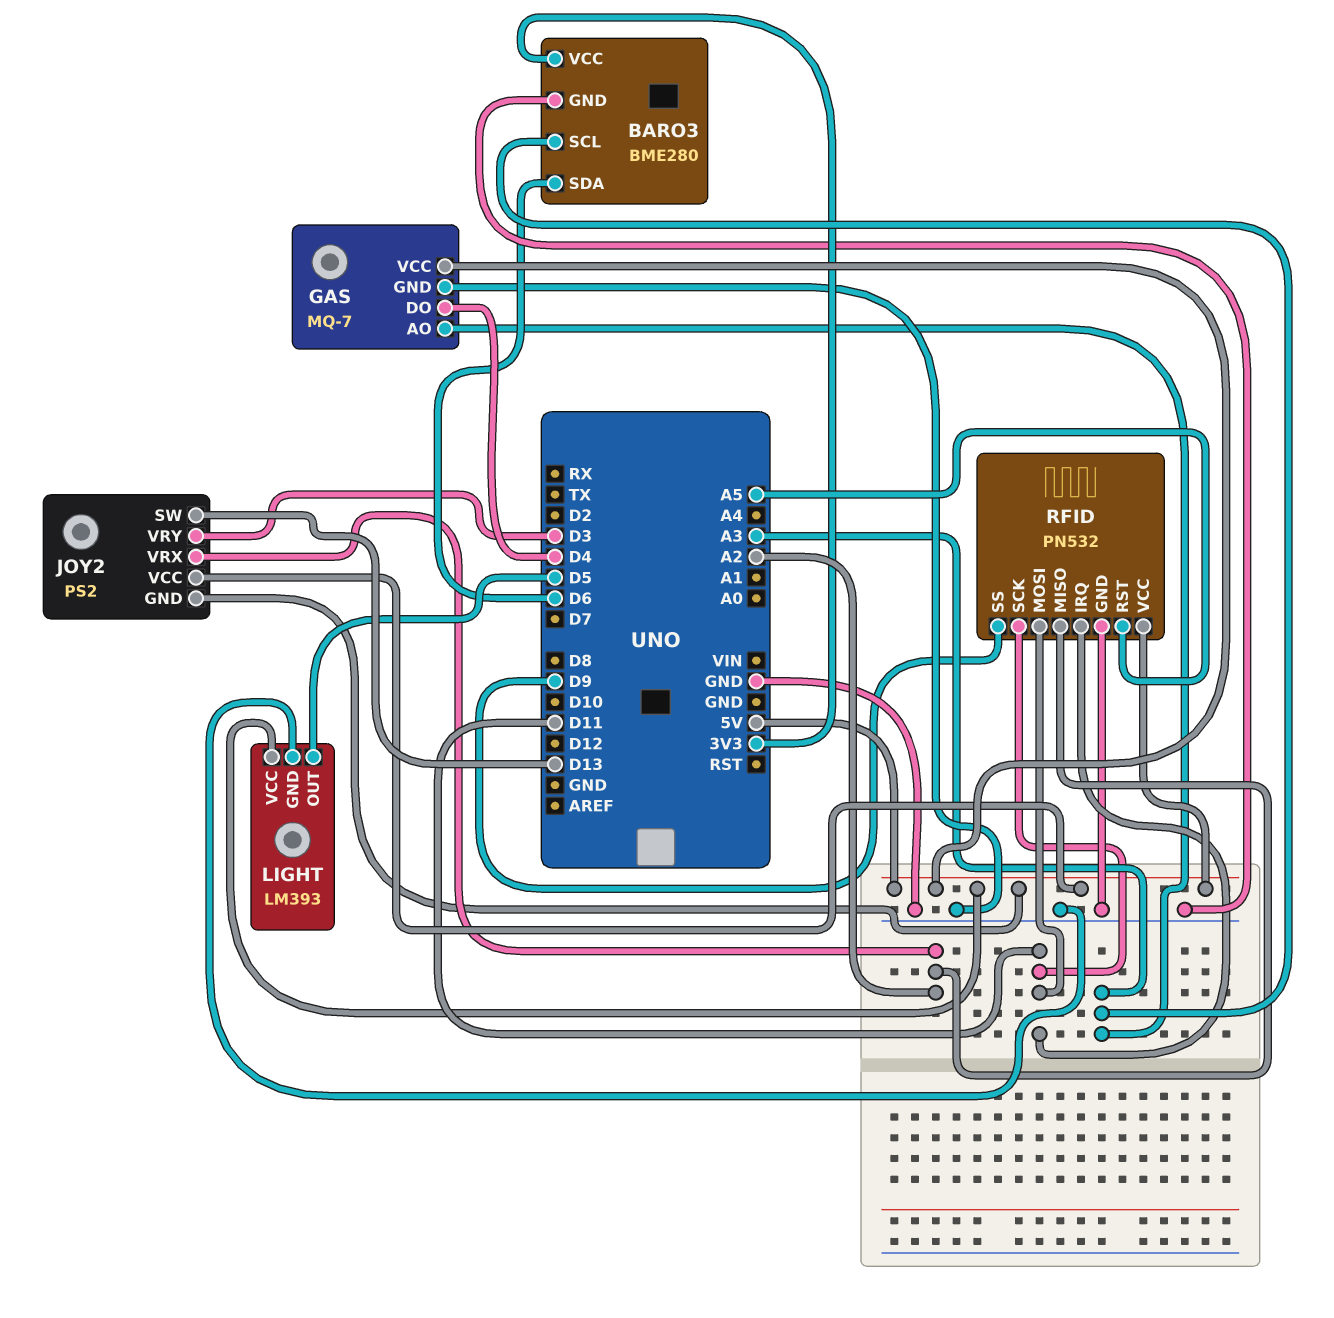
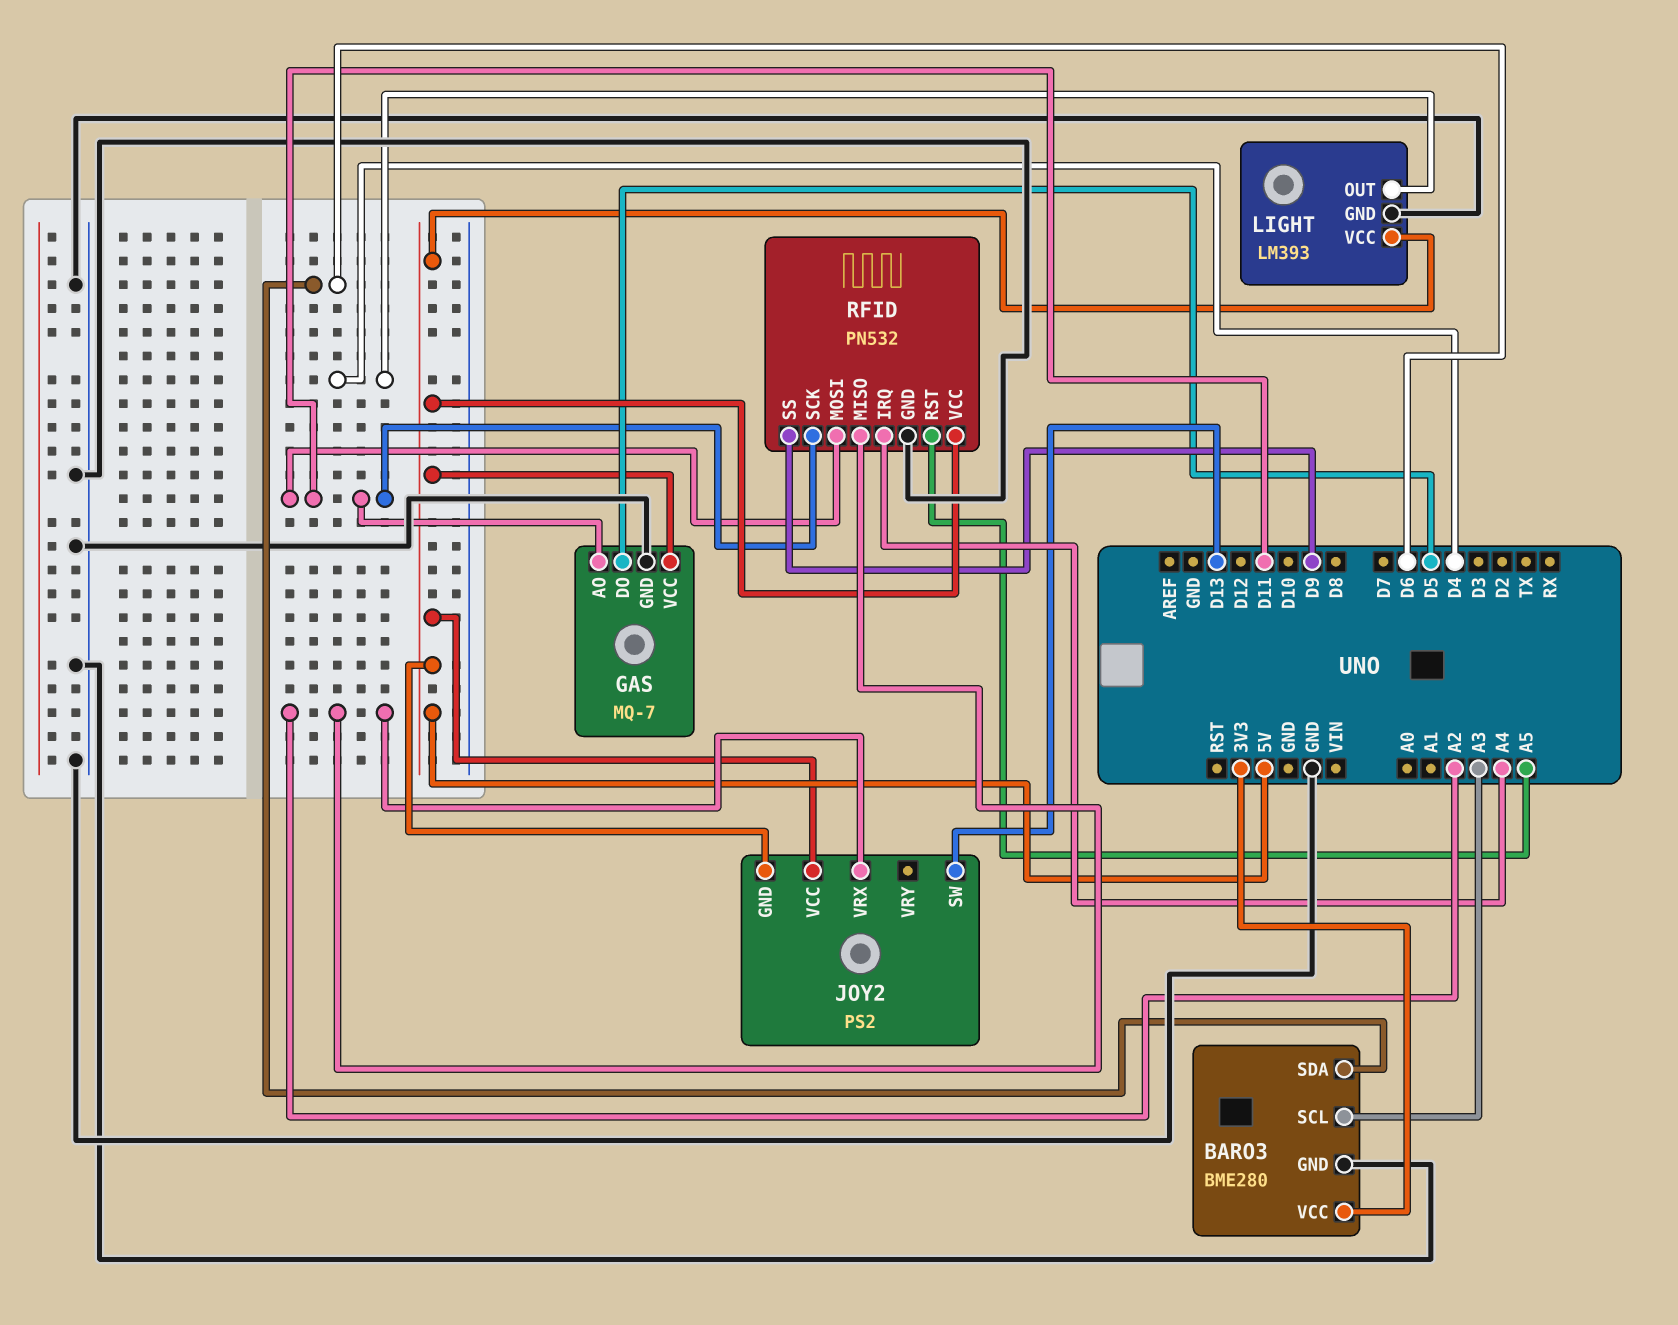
GAS pin AO: A3 -> D11
GAS pin DO: D4 -> D5
JOY2 pin VRY: D3 -> none
LIGHT pin OUT: D5 -> D4
RFID pin IRQ: D11 -> A4

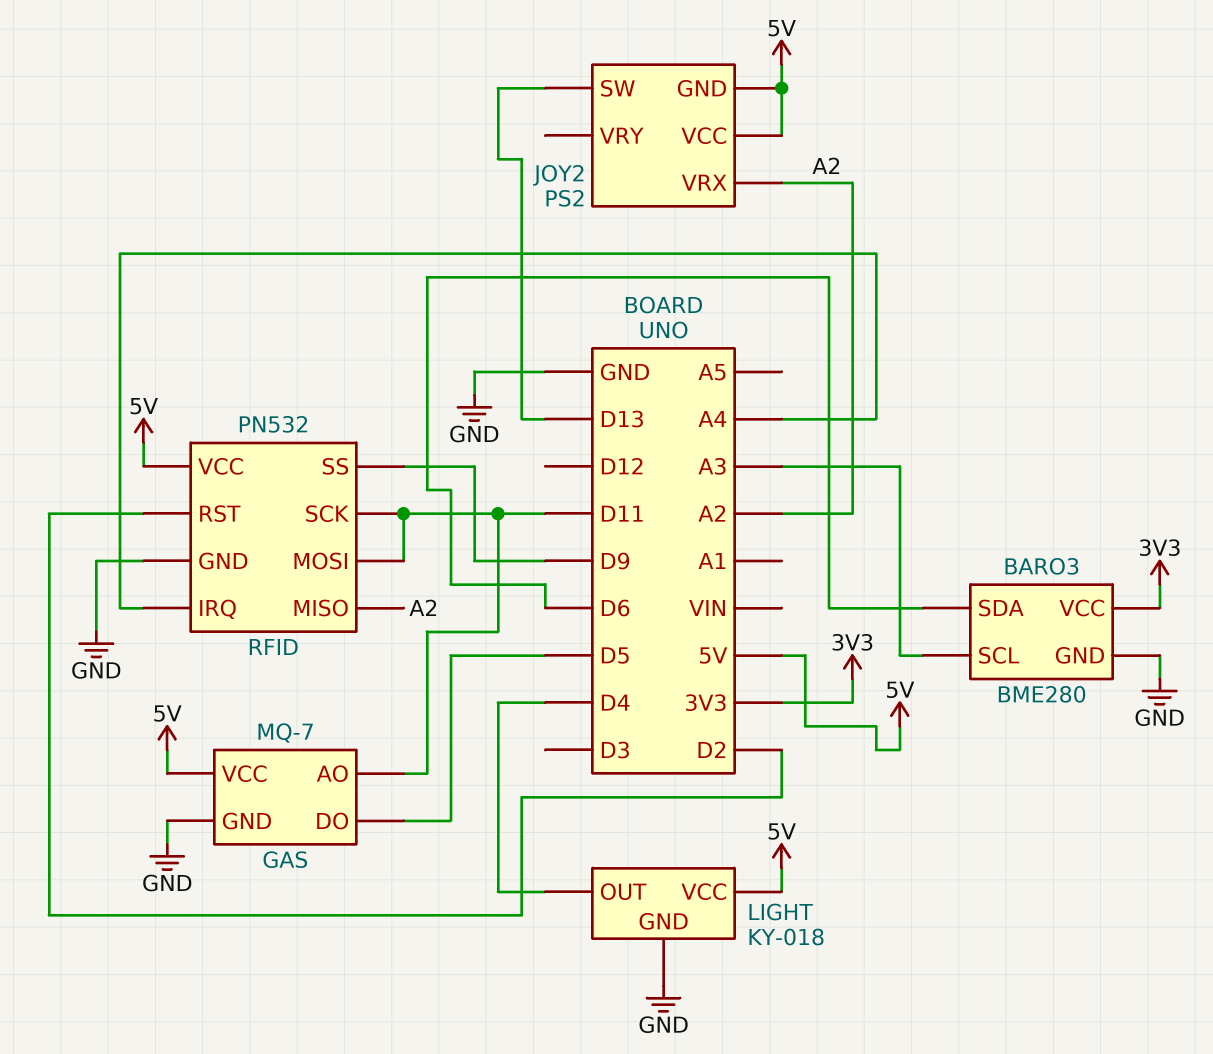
LIGHT: LM393 -> KY-018
RFID pin RST: A5 -> D2

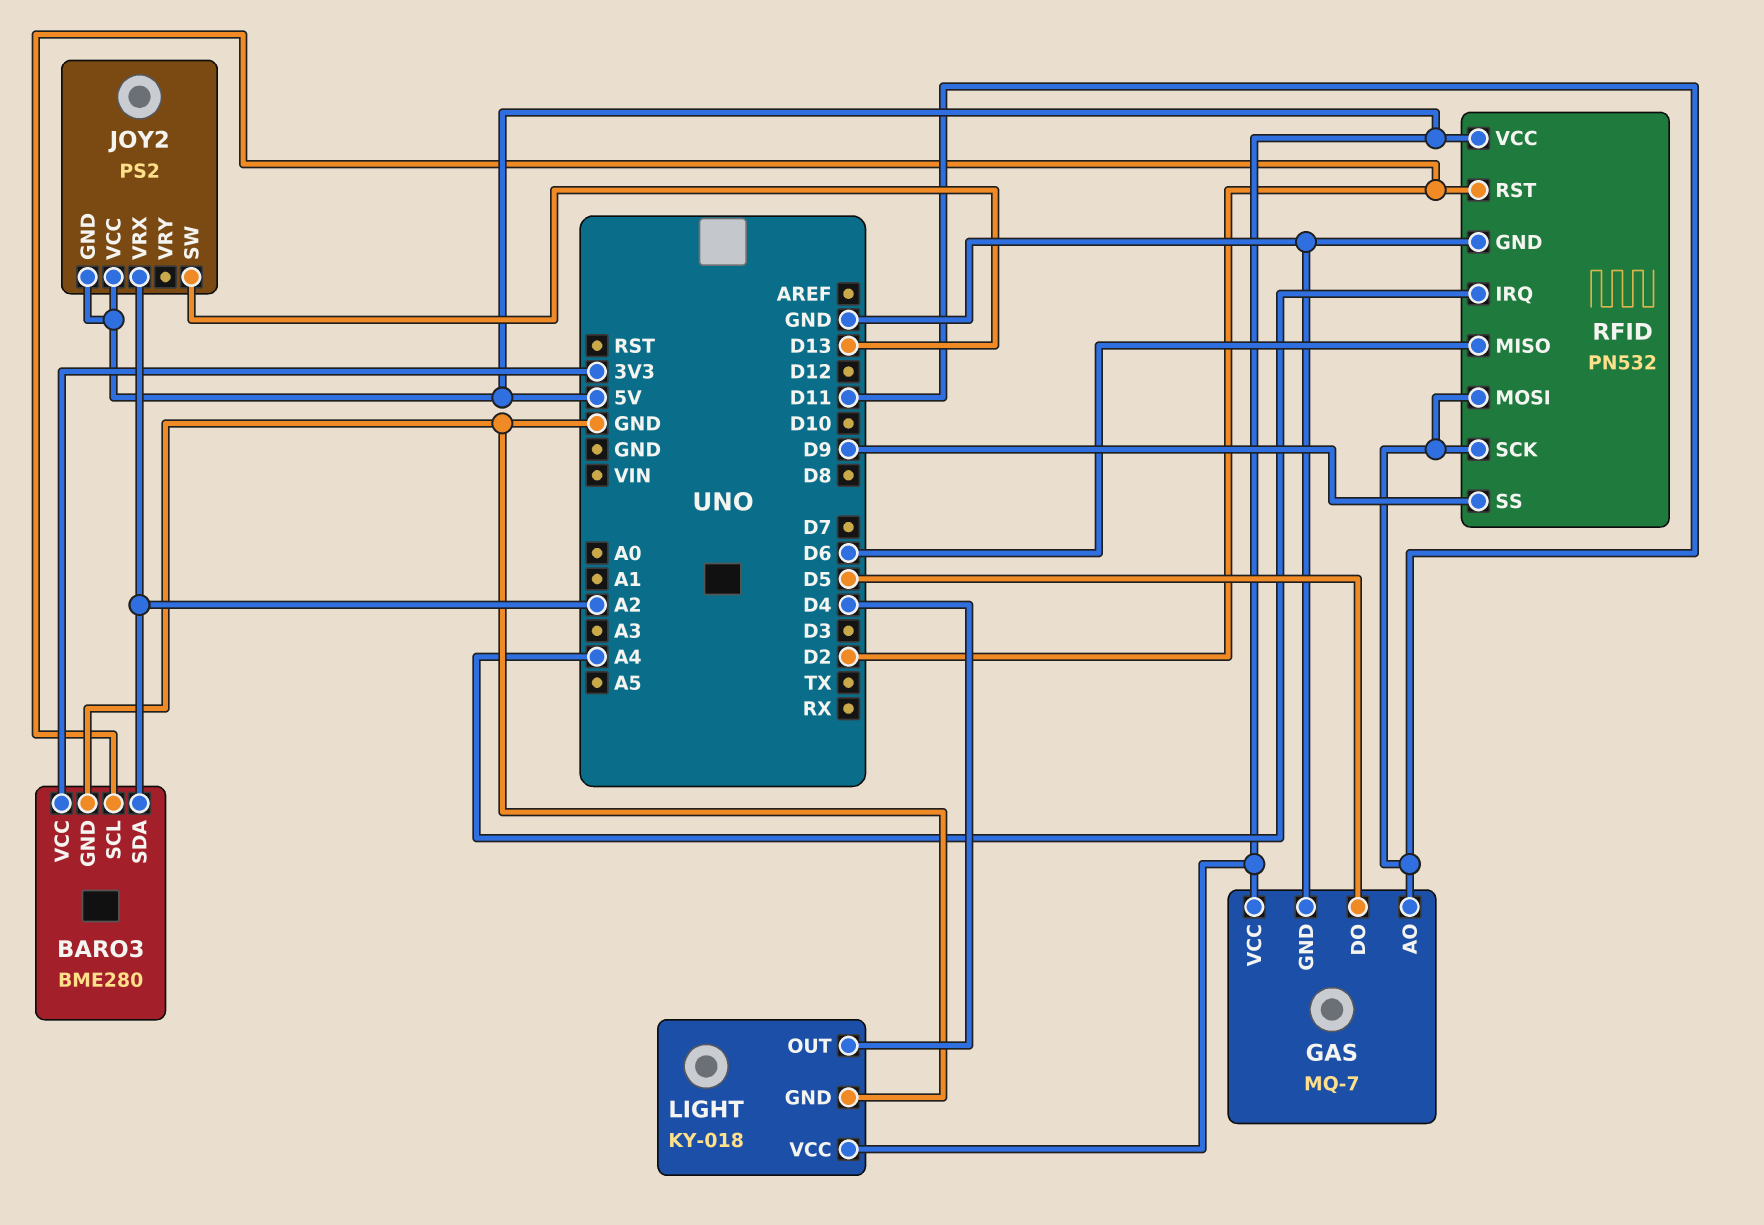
BARO3 pin SCL: A3 -> D2
BARO3 pin SDA: D6 -> A2
RFID pin MISO: A2 -> D6

